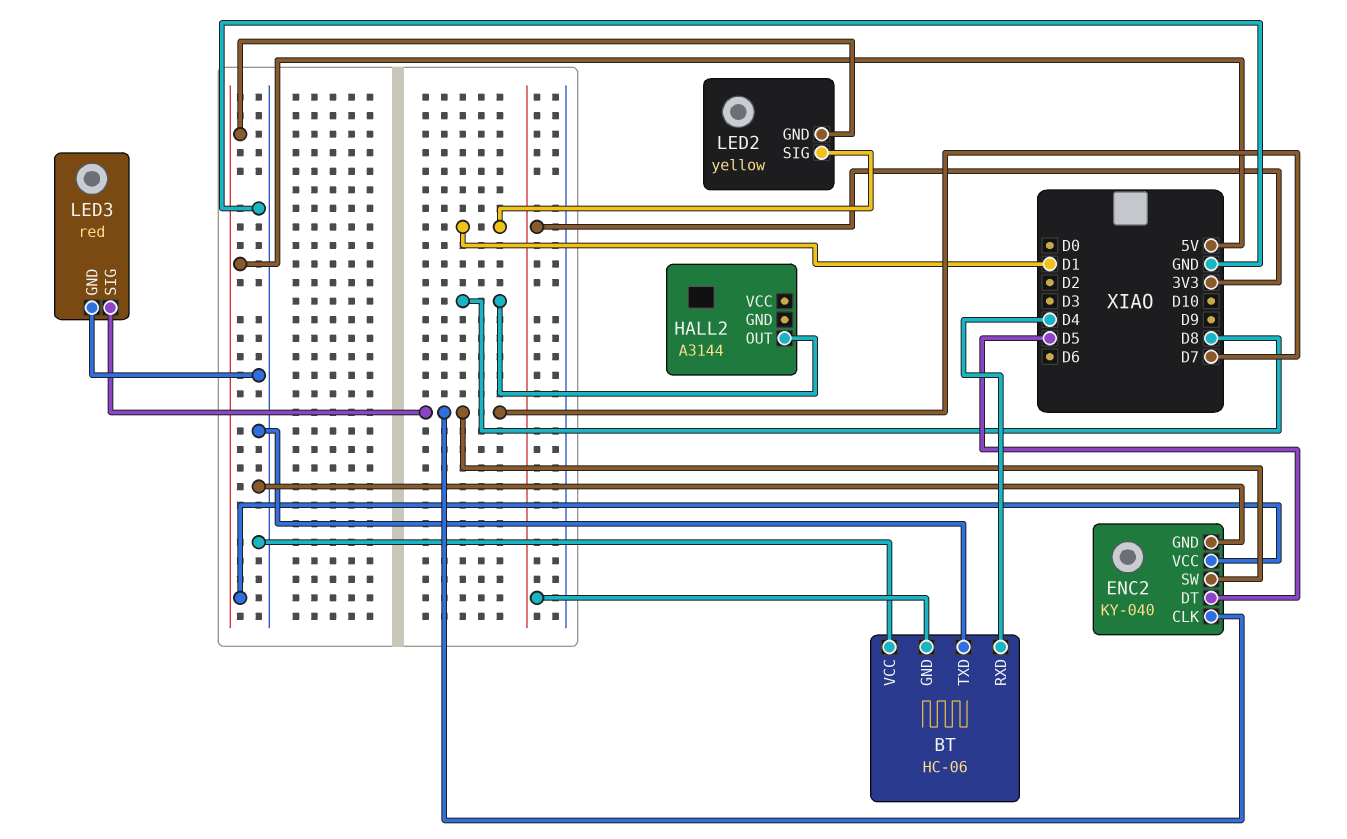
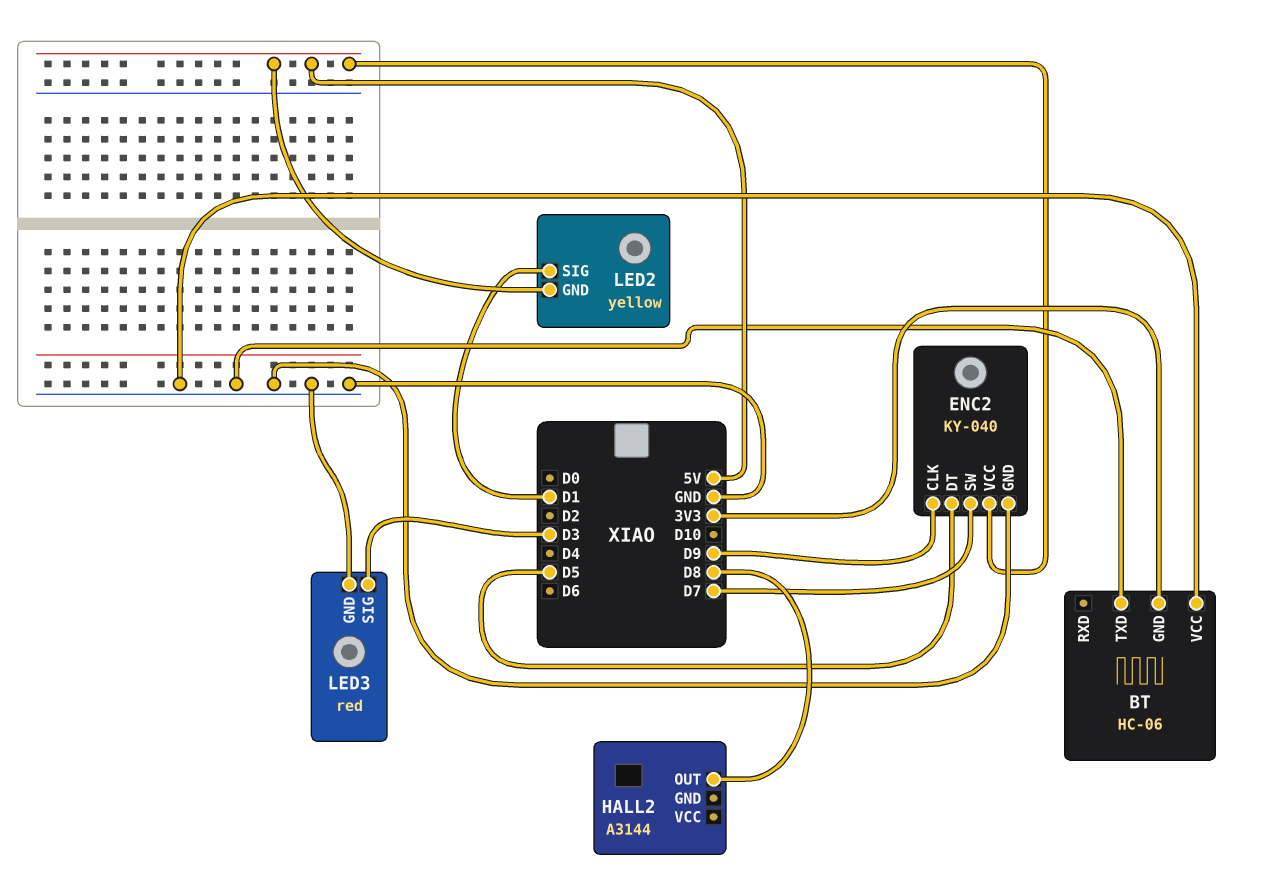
BT pin RXD: D4 -> none
ENC2 pin CLK: D7 -> D9
LED3 pin SIG: D7 -> D3

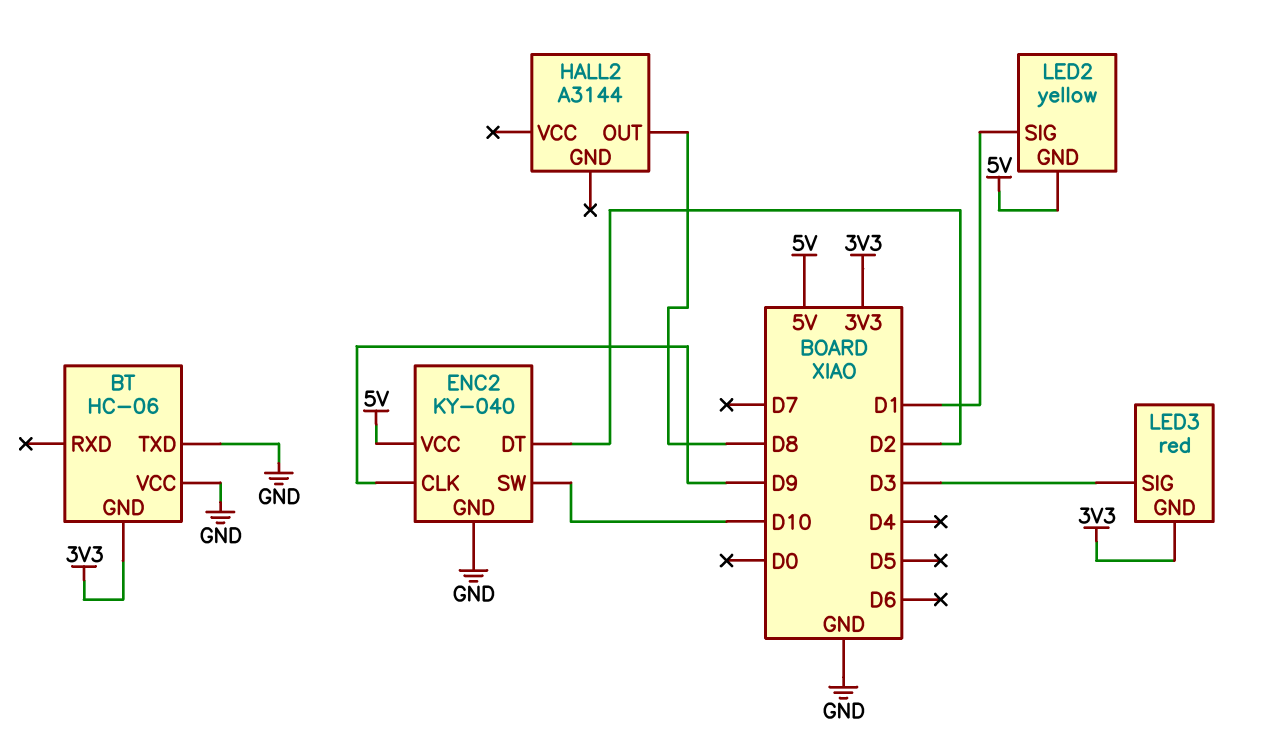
ENC2 pin DT: D5 -> D2
ENC2 pin SW: D7 -> D10
LED3 pin GND: GND -> 3V3

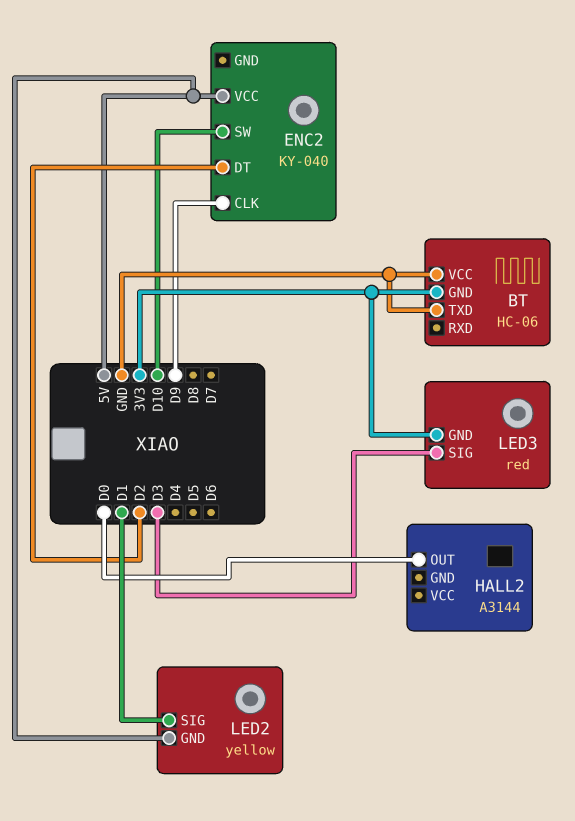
ENC2 pin GND: GND -> none
HALL2 pin OUT: D8 -> D0

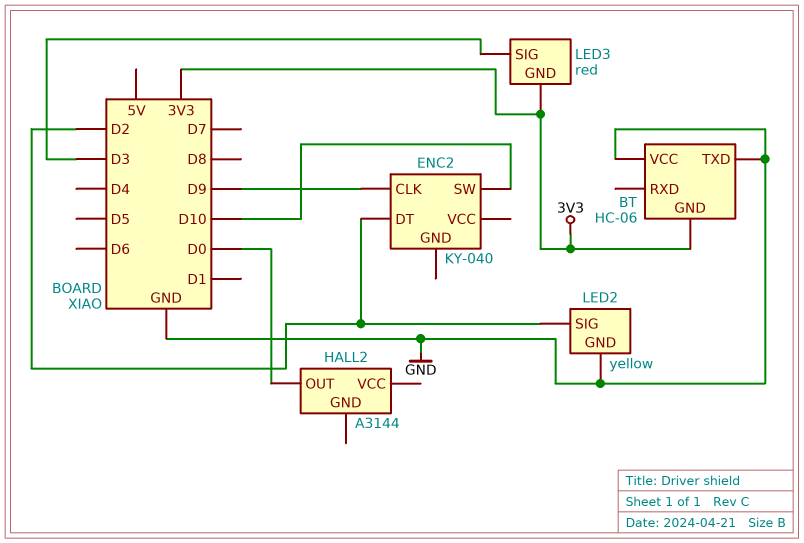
ENC2 pin VCC: 5V -> none
LED2 pin GND: 5V -> GND
LED2 pin SIG: D1 -> D2

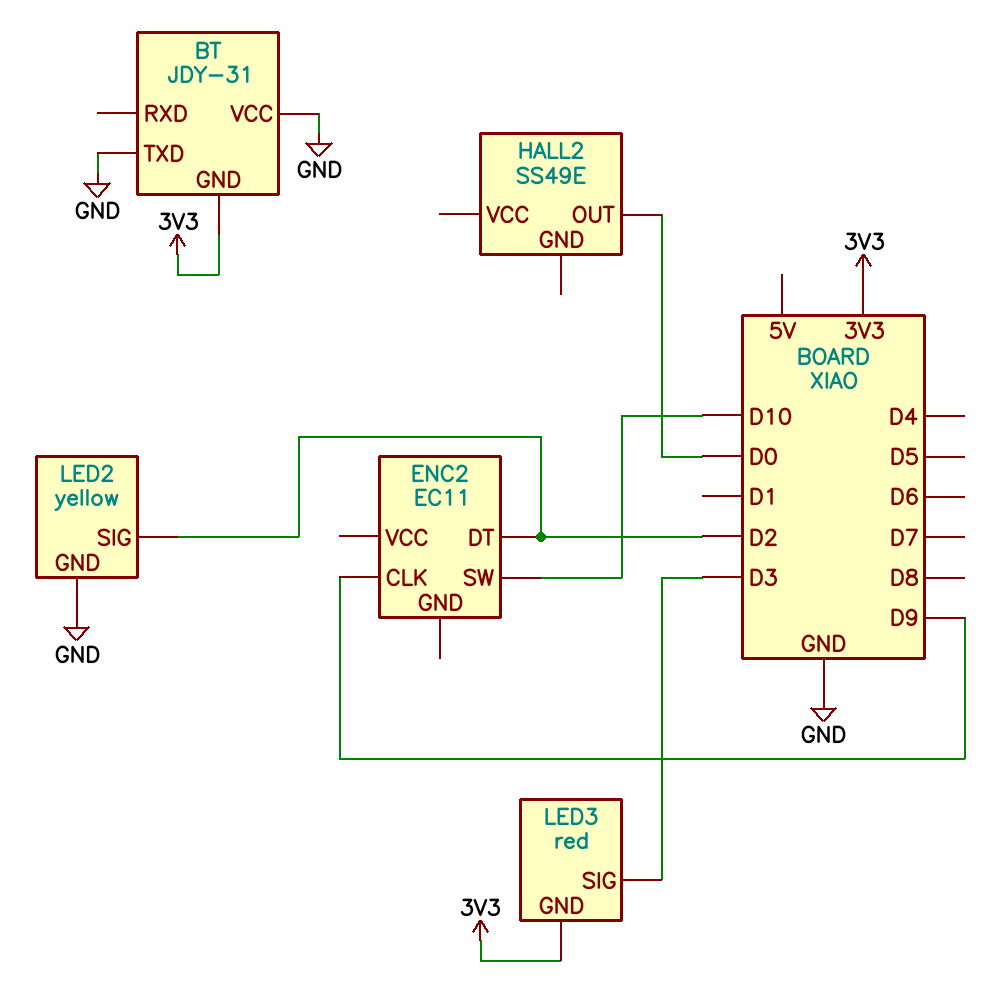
BT: HC-06 -> JDY-31
ENC2: KY-040 -> EC11
HALL2: A3144 -> SS49E

